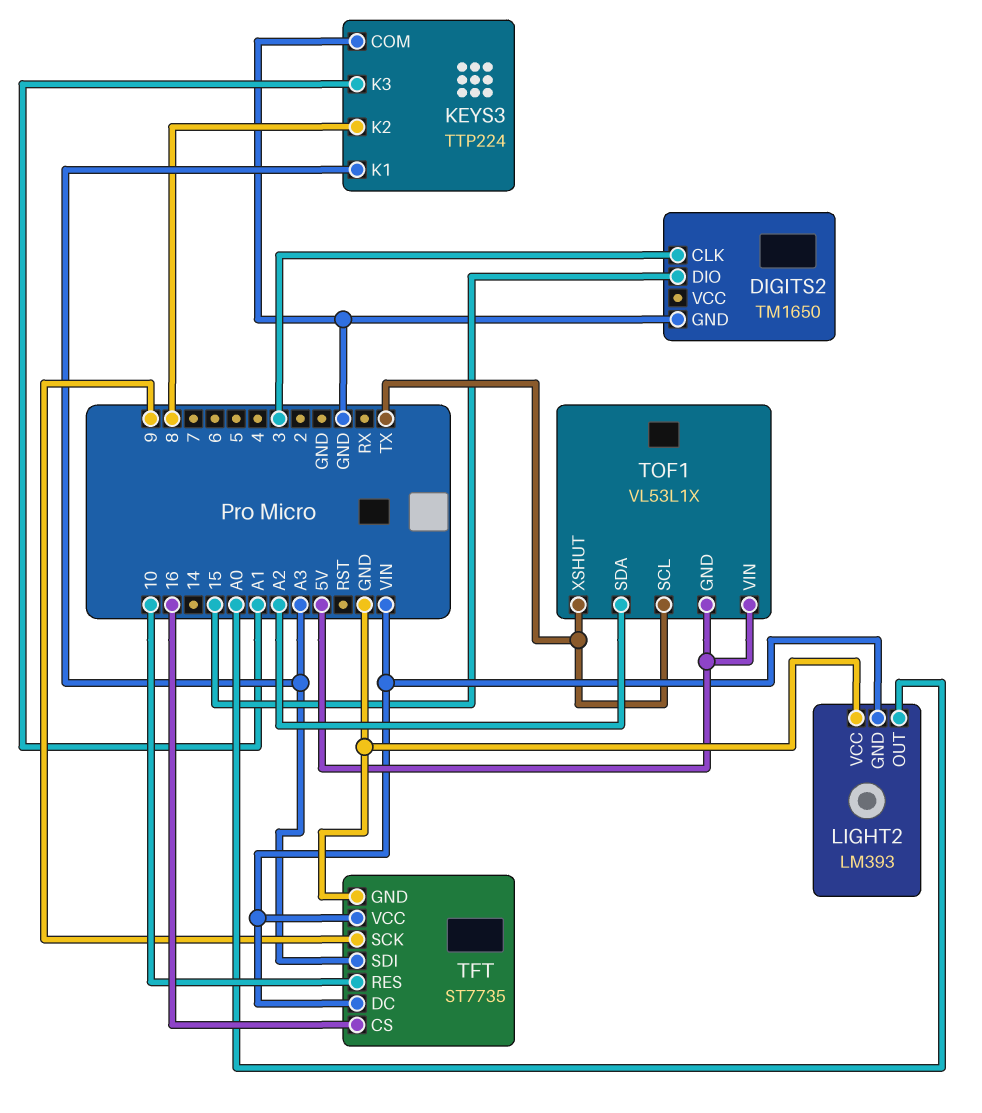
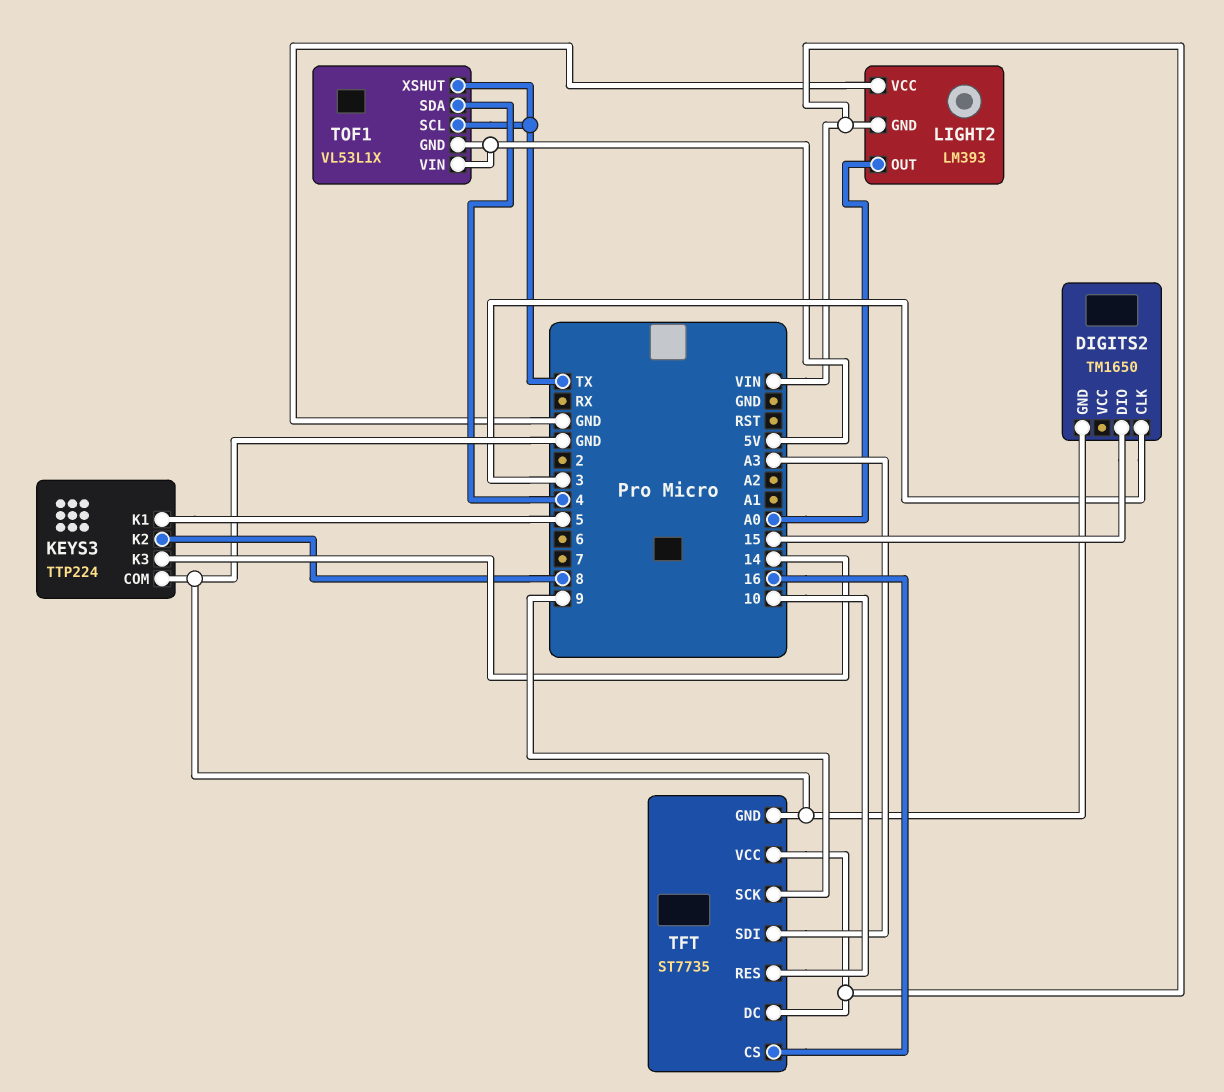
KEYS3 pin K1: A3 -> 5
KEYS3 pin K3: A1 -> 14
TOF1 pin SDA: A2 -> 4

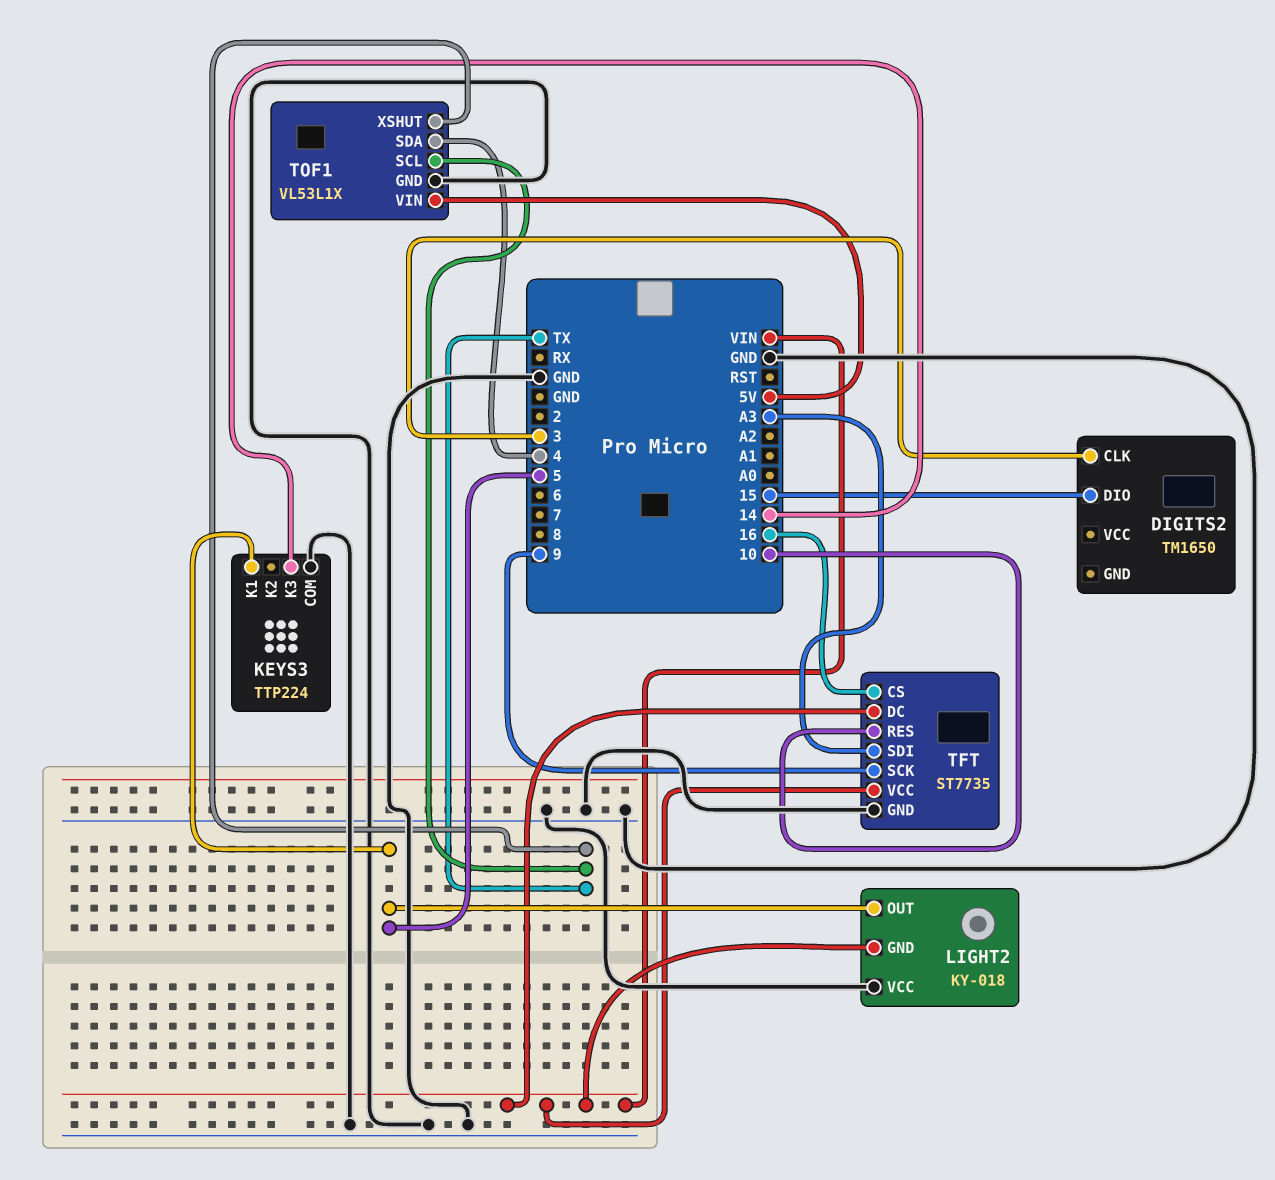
DIGITS2 pin GND: GND -> none
KEYS3 pin K2: 8 -> none
LIGHT2: LM393 -> KY-018
LIGHT2 pin OUT: A0 -> 5
TOF1 pin GND: 5V -> GND

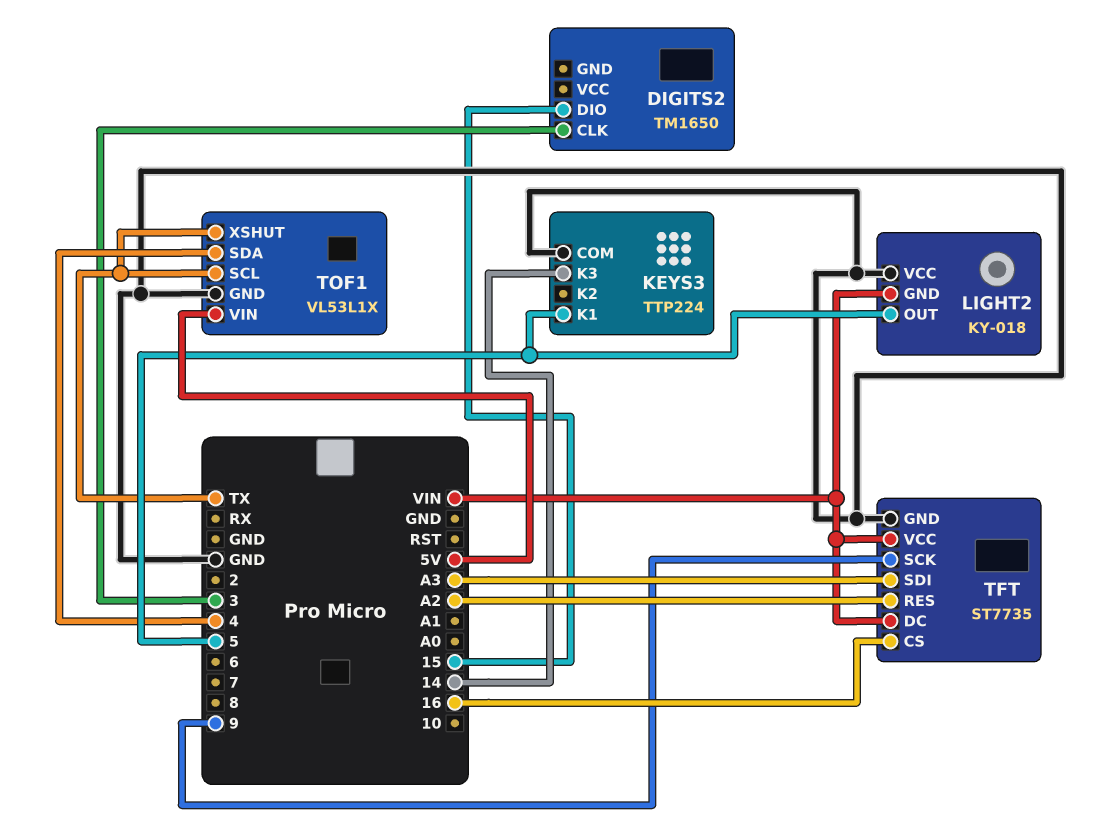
TFT pin RES: 10 -> A2

